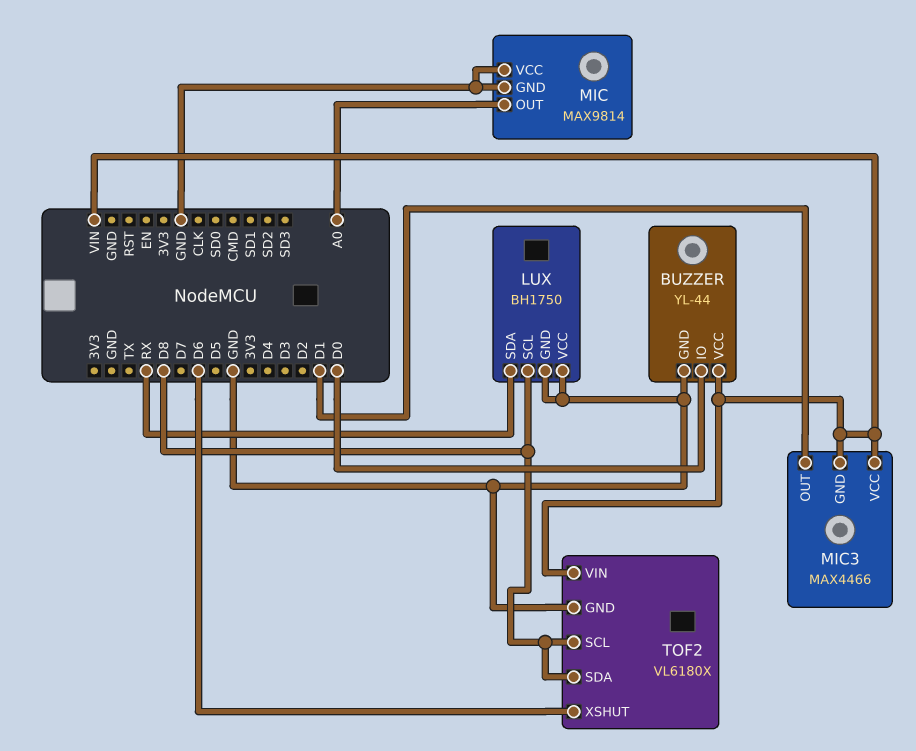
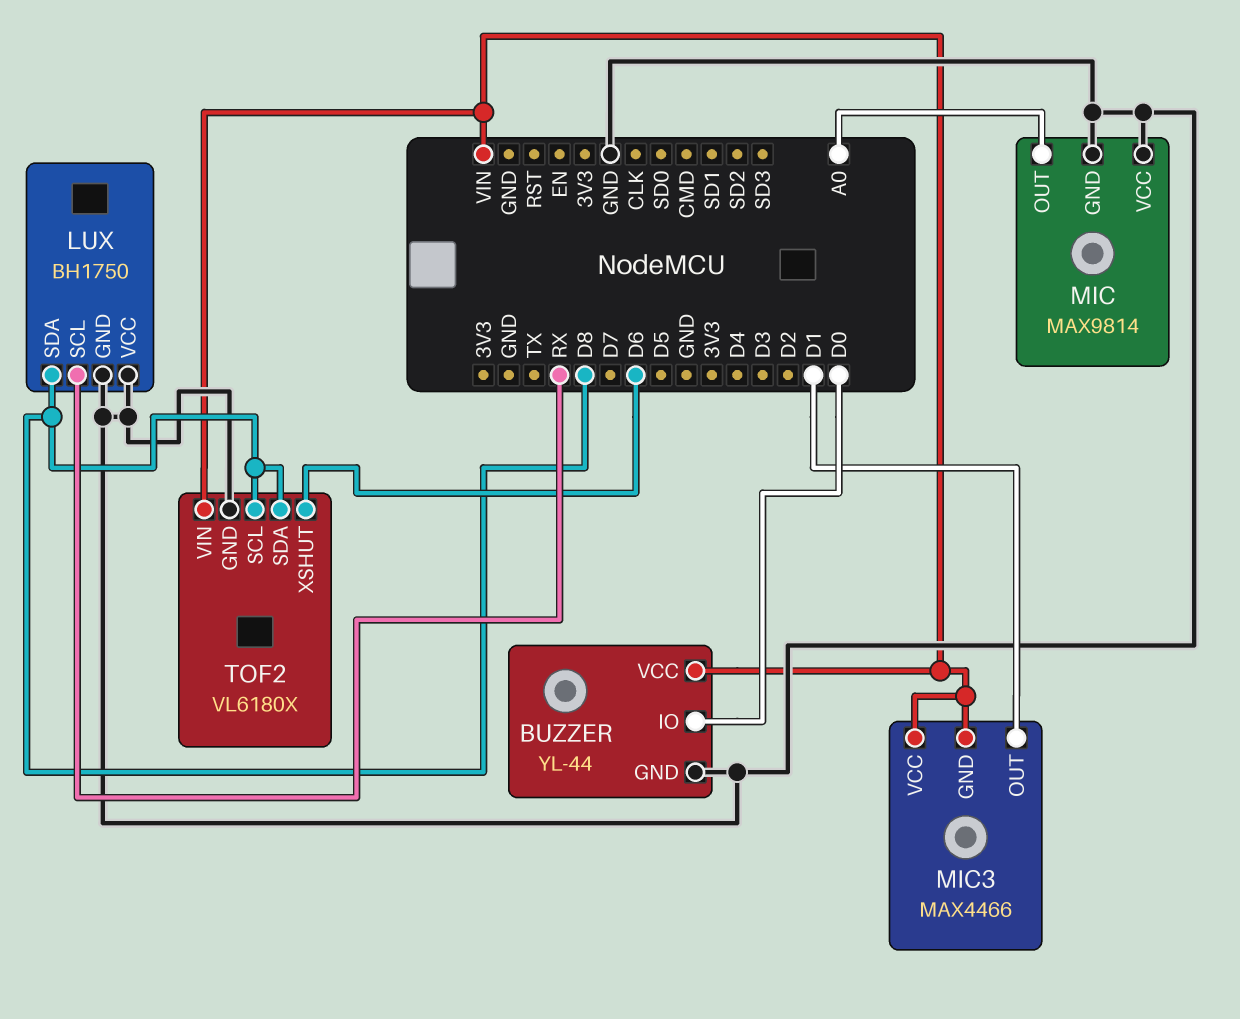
LUX pin SCL: D8 -> RX
LUX pin SDA: RX -> D8

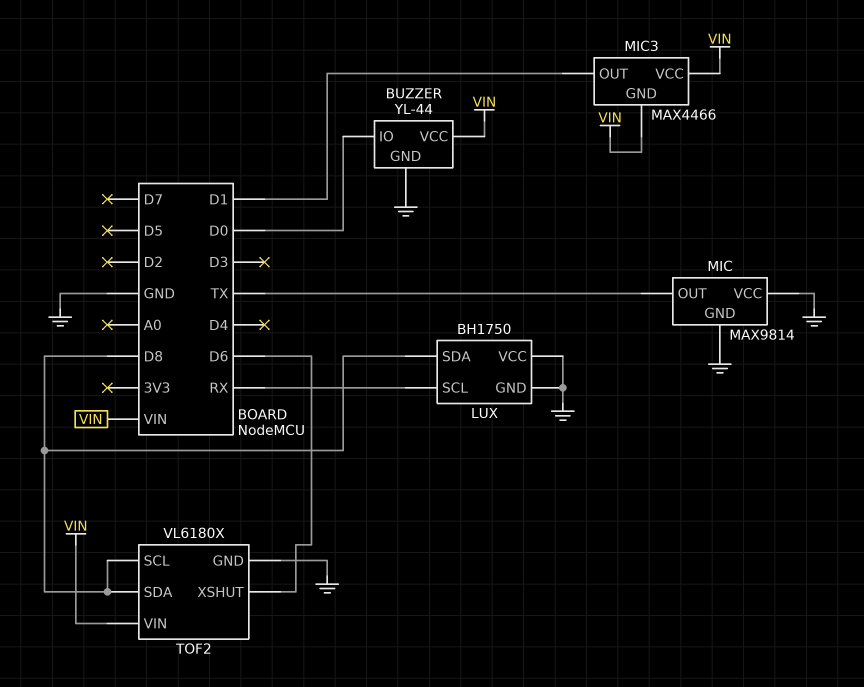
MIC pin OUT: A0 -> TX

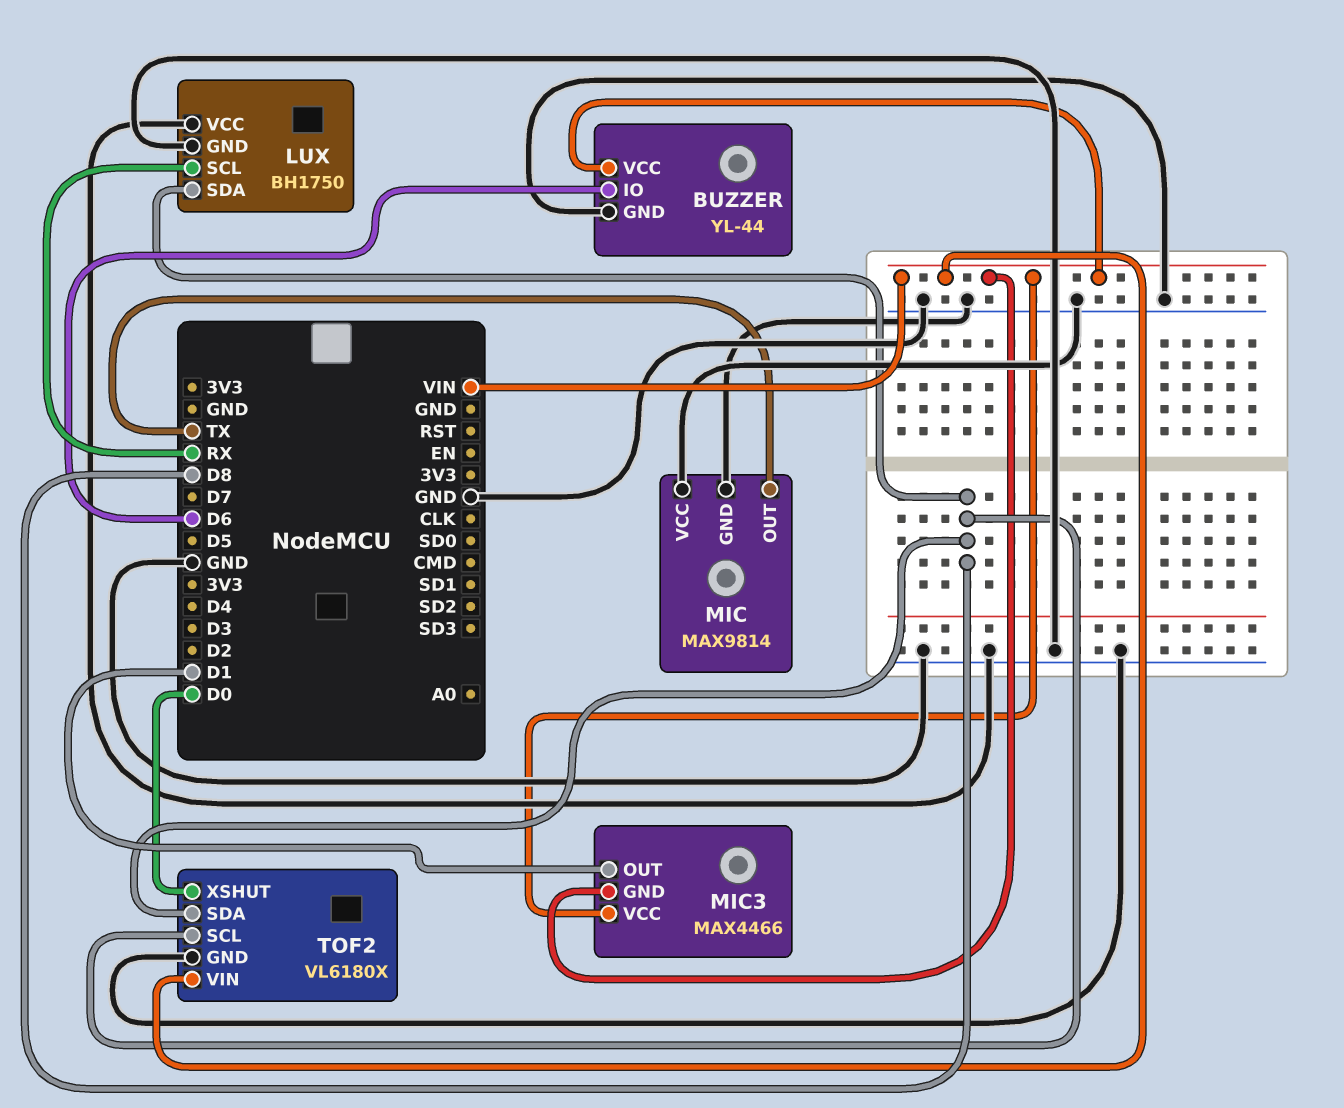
BUZZER pin IO: D0 -> D6
TOF2 pin XSHUT: D6 -> D0

